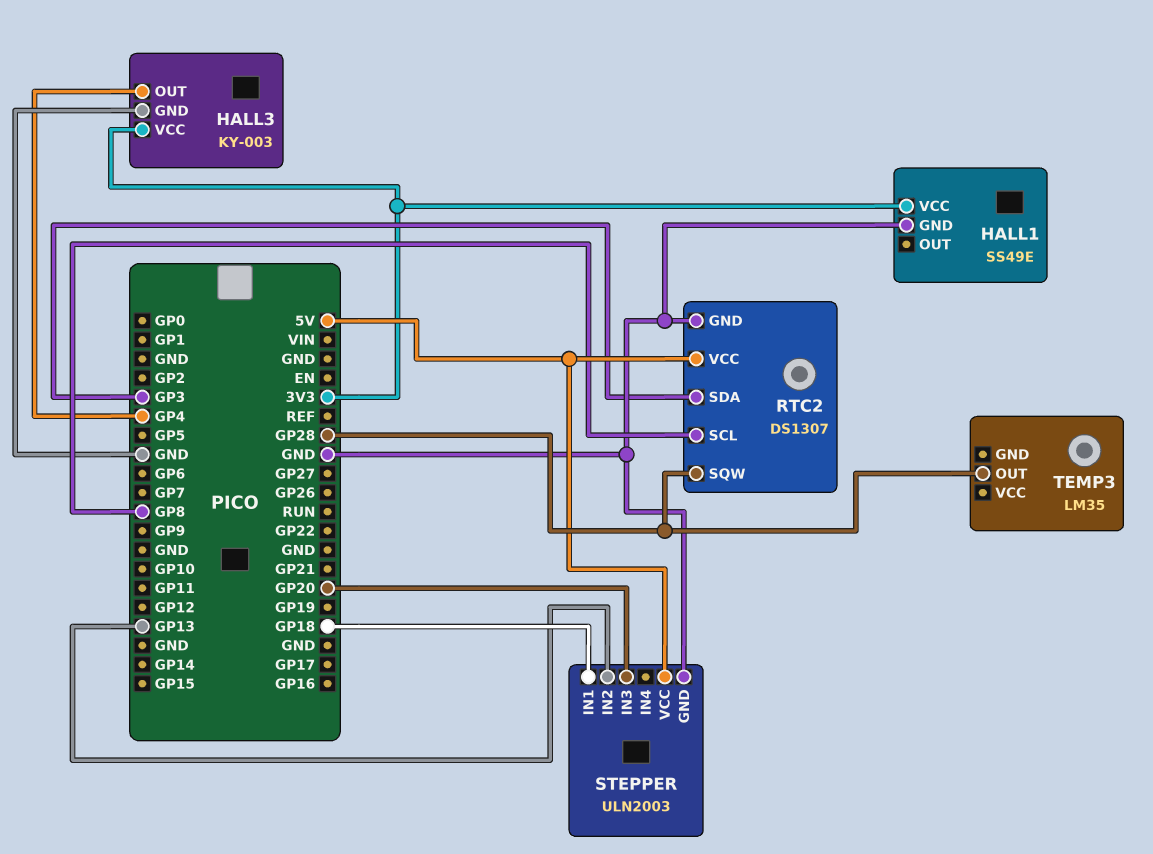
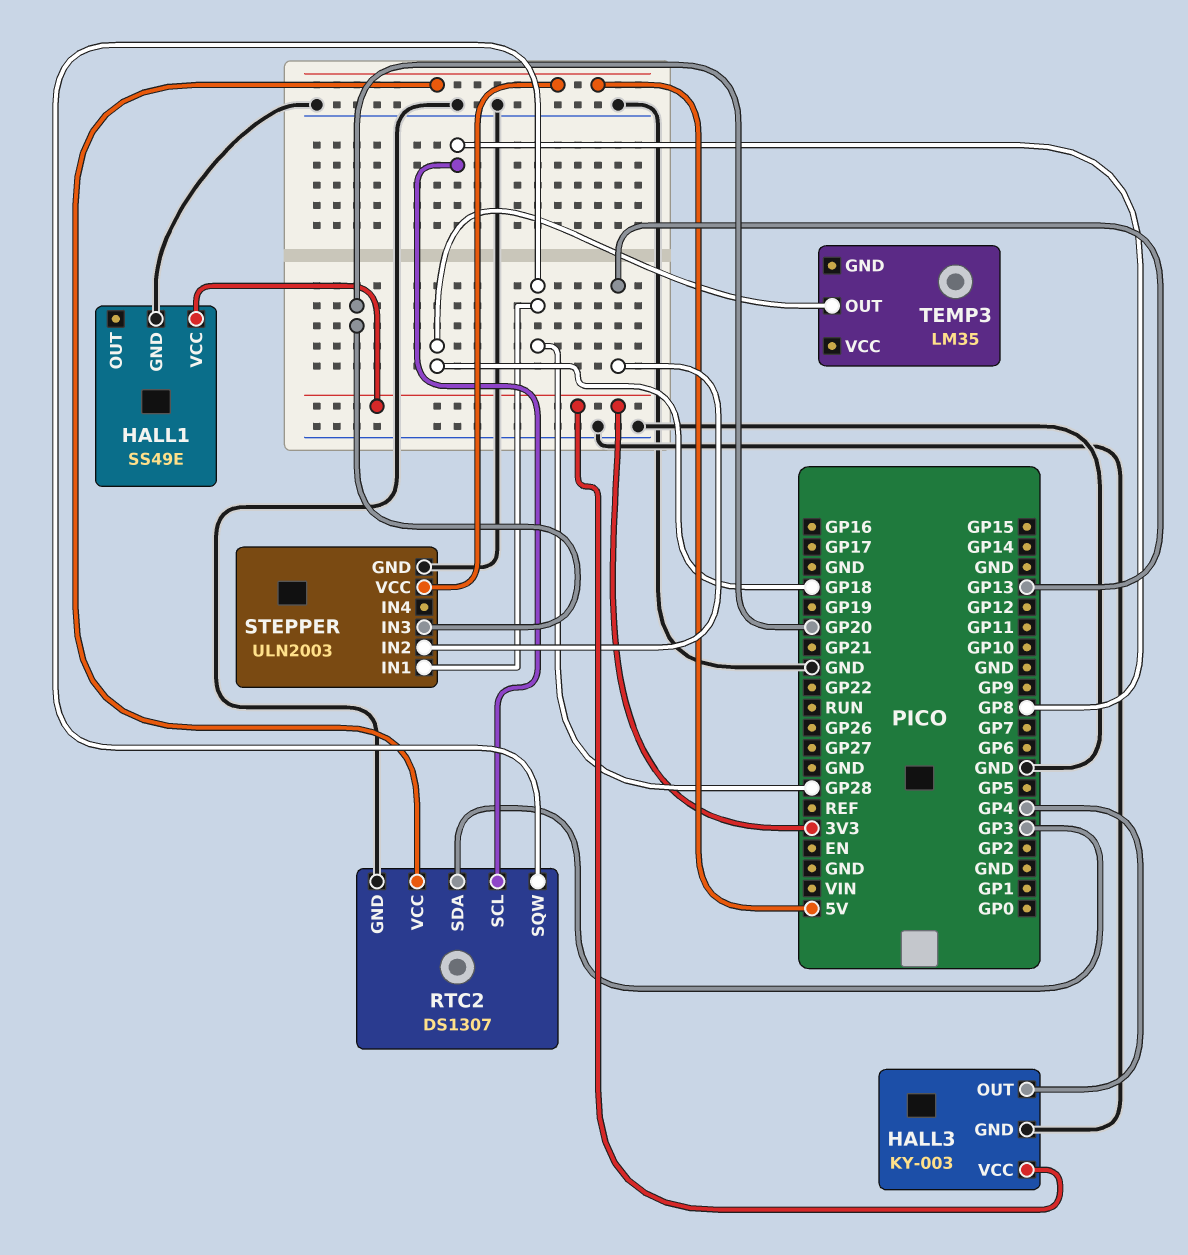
STEPPER pin IN1: GP18 -> GP28
TEMP3 pin OUT: GP28 -> GP18

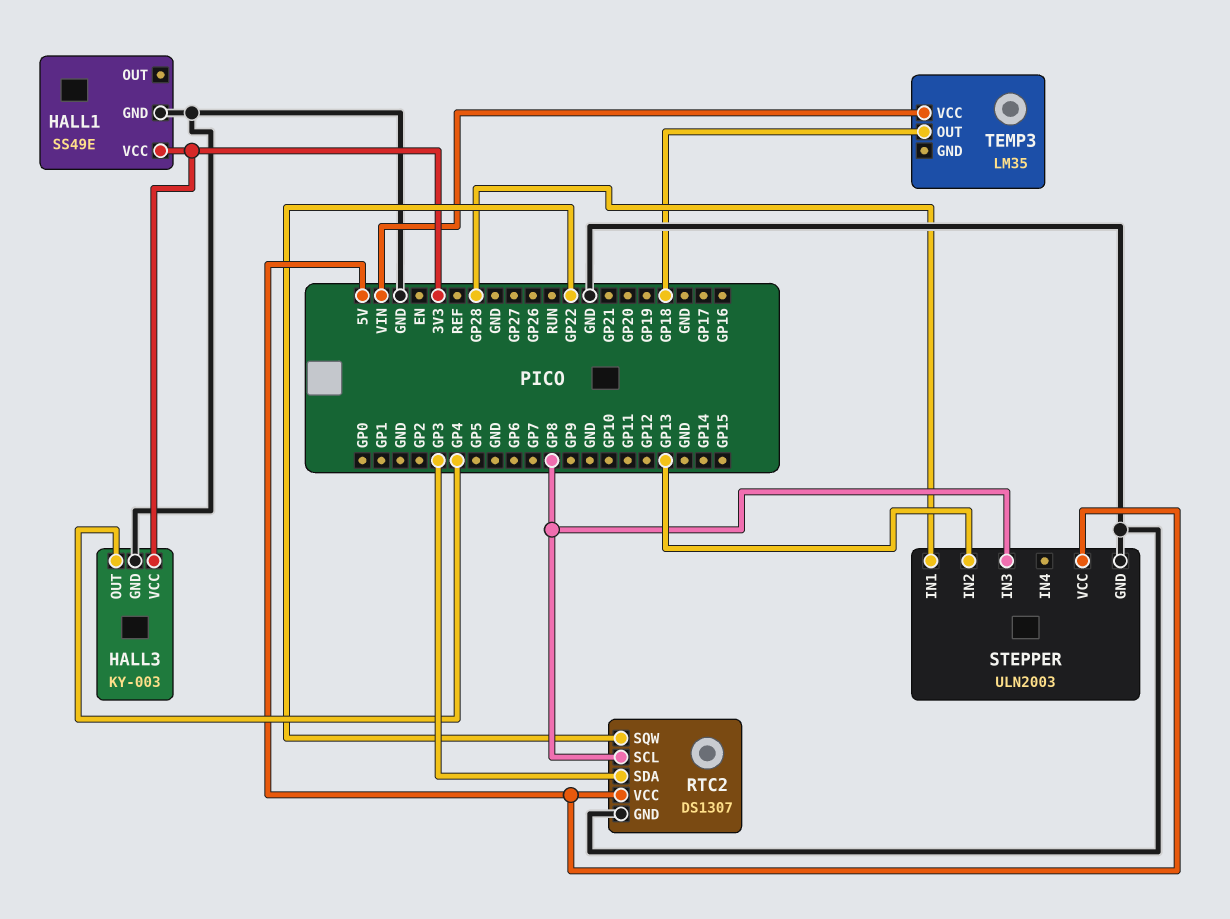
RTC2 pin SQW: GP28 -> GP22
STEPPER pin IN3: GP20 -> GP8
TEMP3 pin VCC: none -> VIN

